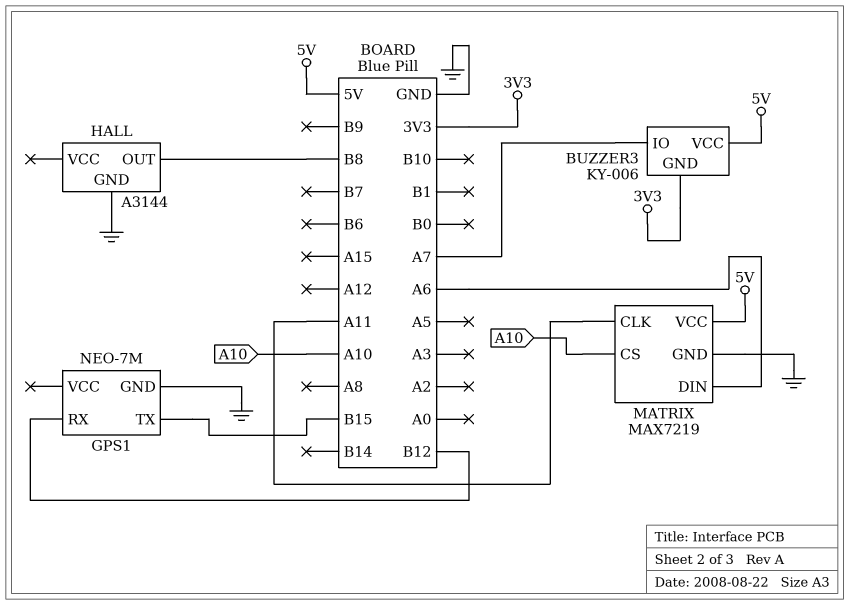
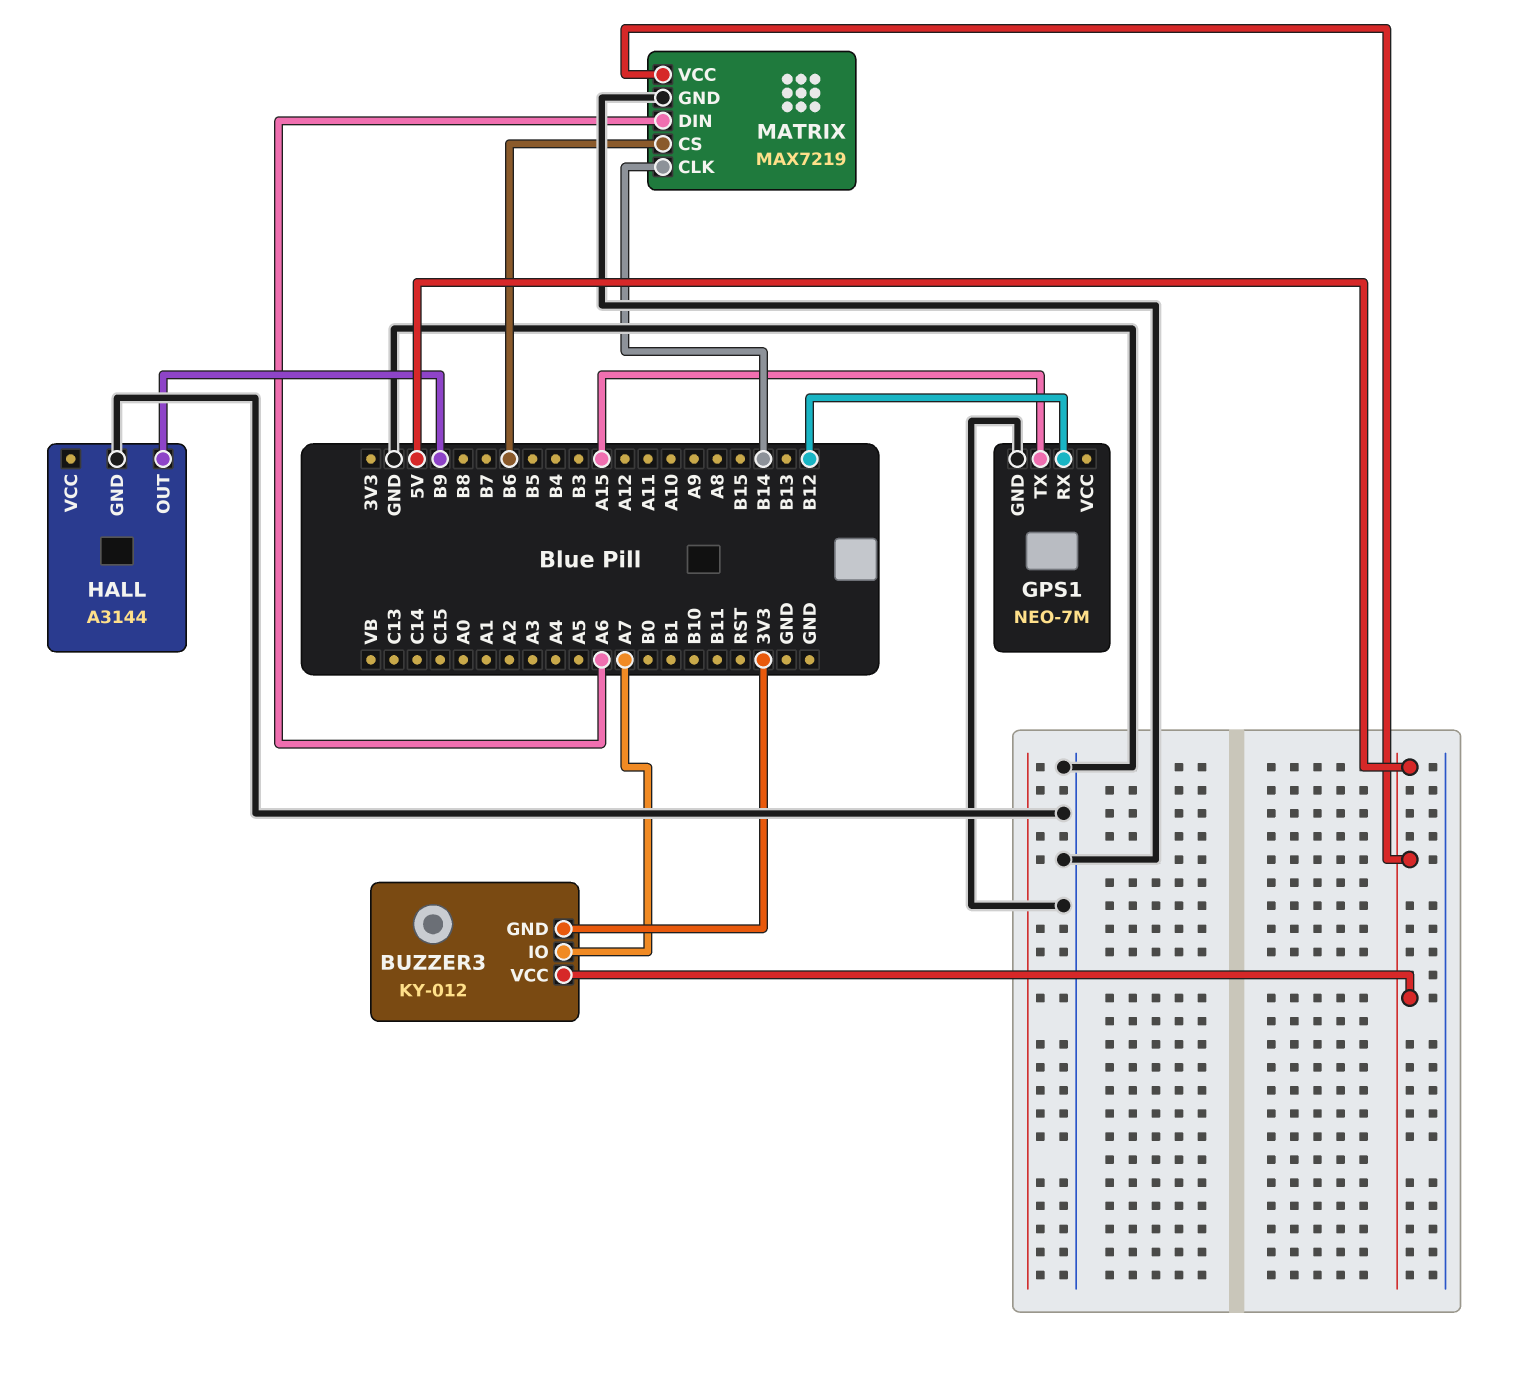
BUZZER3: KY-006 -> KY-012
GPS1 pin TX: B15 -> A15
HALL pin OUT: B8 -> B9
MATRIX pin CLK: A11 -> B14
MATRIX pin CS: A10 -> B6

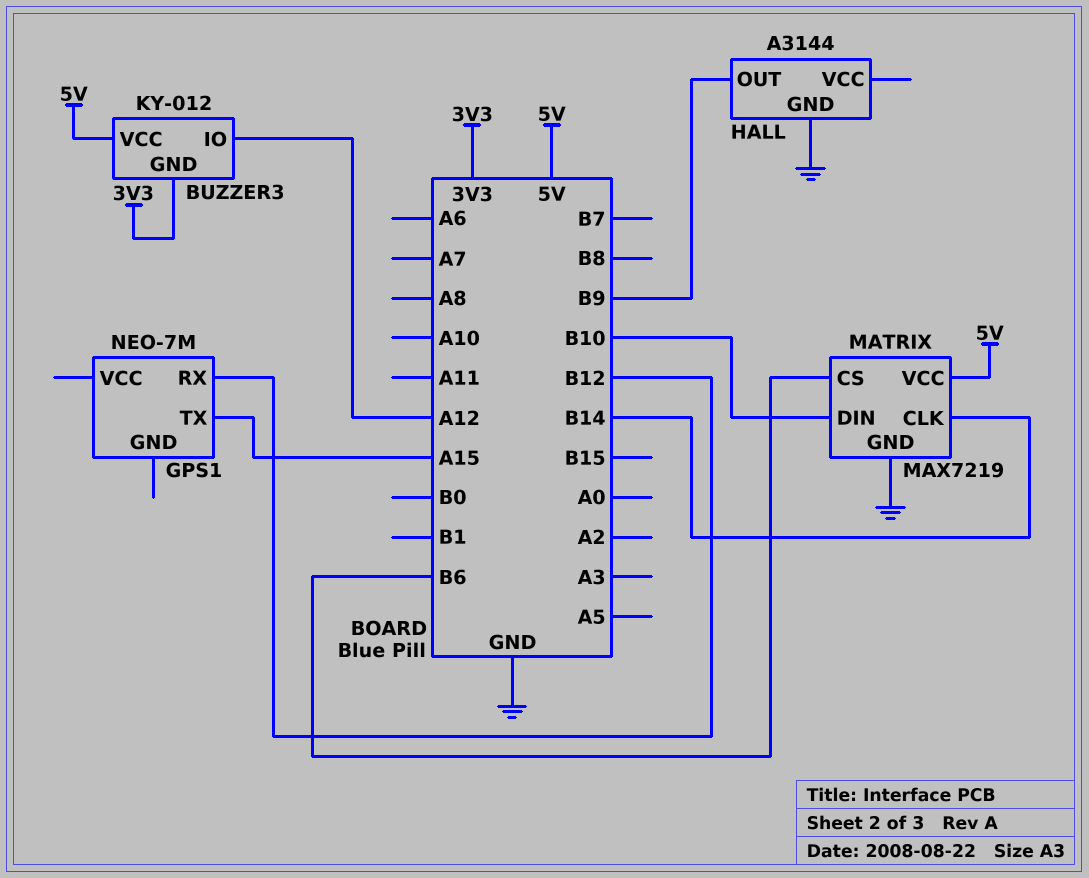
BUZZER3 pin IO: A7 -> A12
GPS1 pin GND: GND -> none
MATRIX pin DIN: A6 -> B10

